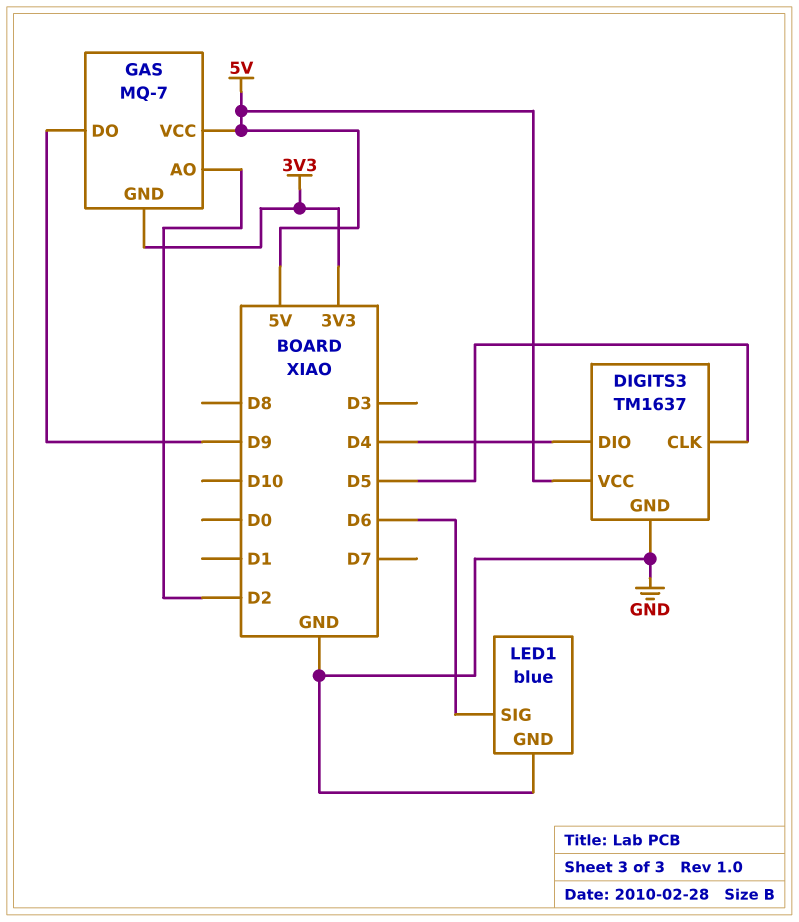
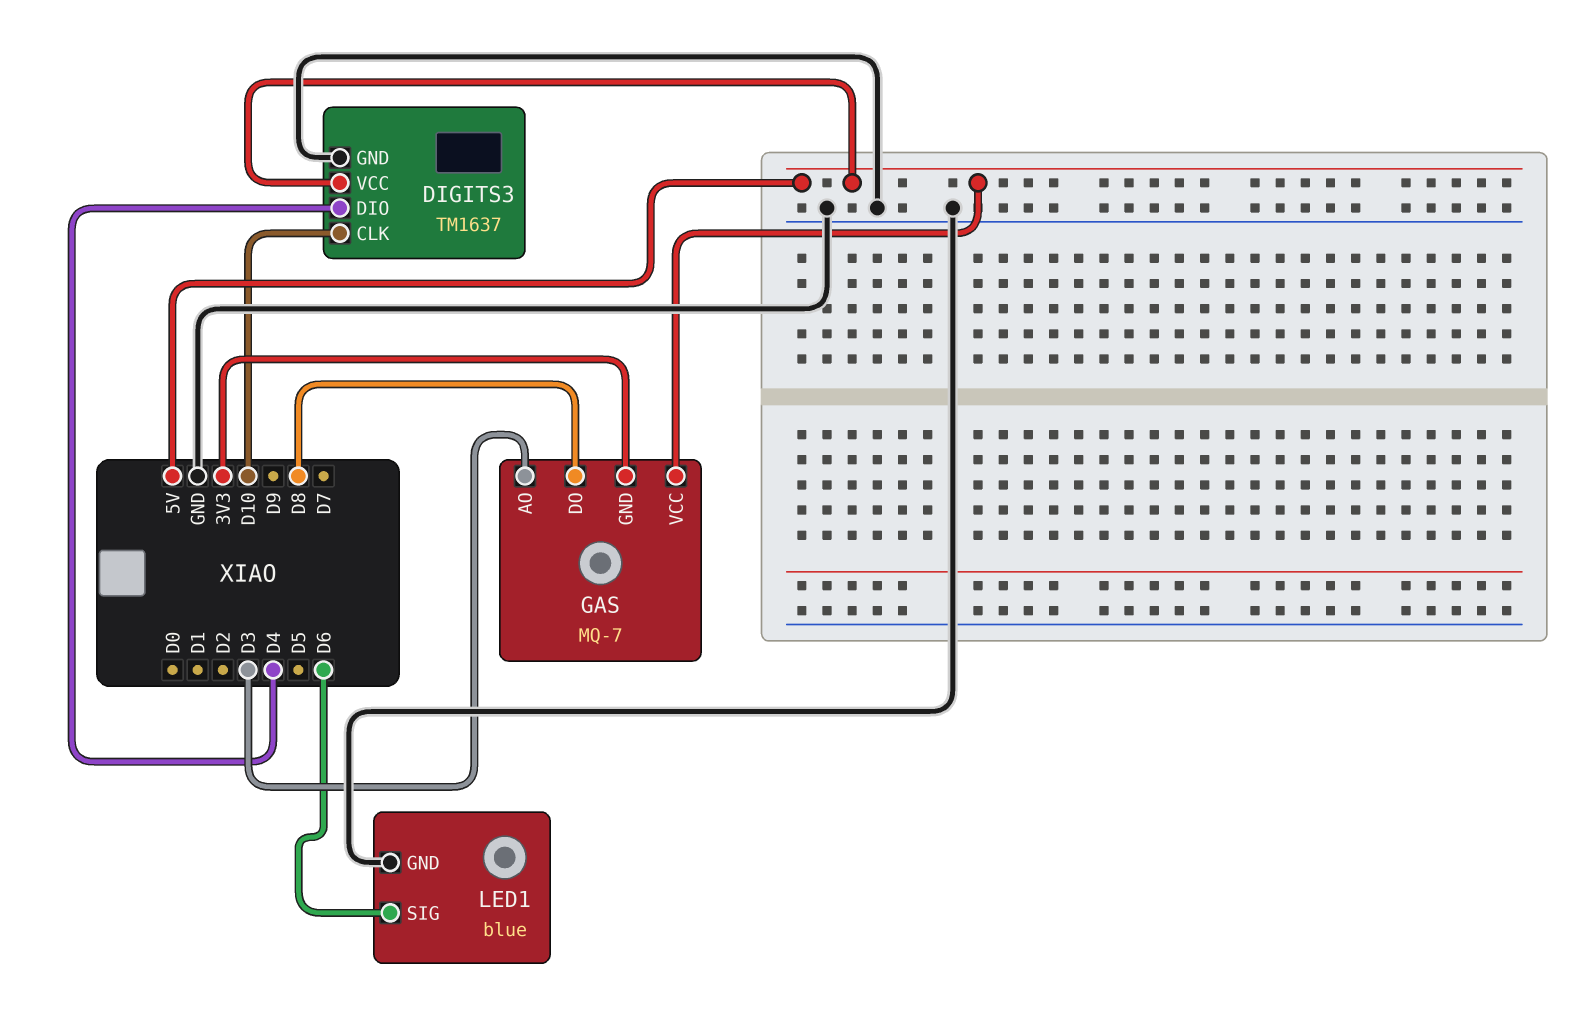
DIGITS3 pin CLK: D5 -> D10
GAS pin AO: D2 -> D3
GAS pin DO: D9 -> D8

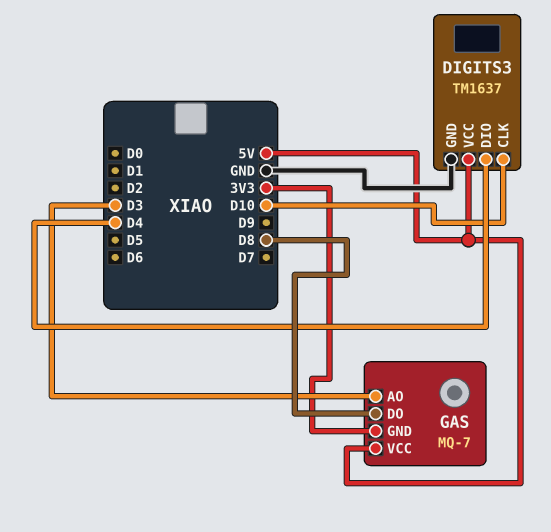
LED1: blue -> none
LED1 pin GND: GND -> none
LED1 pin SIG: D6 -> none

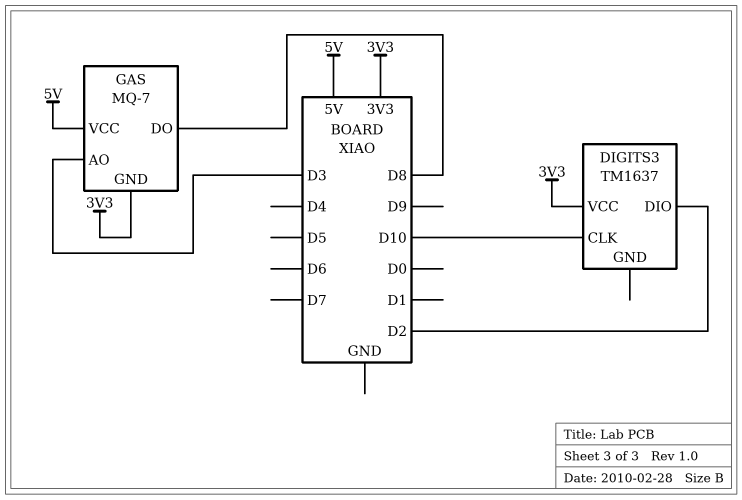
DIGITS3 pin DIO: D4 -> D2
DIGITS3 pin GND: GND -> none
DIGITS3 pin VCC: 5V -> 3V3

